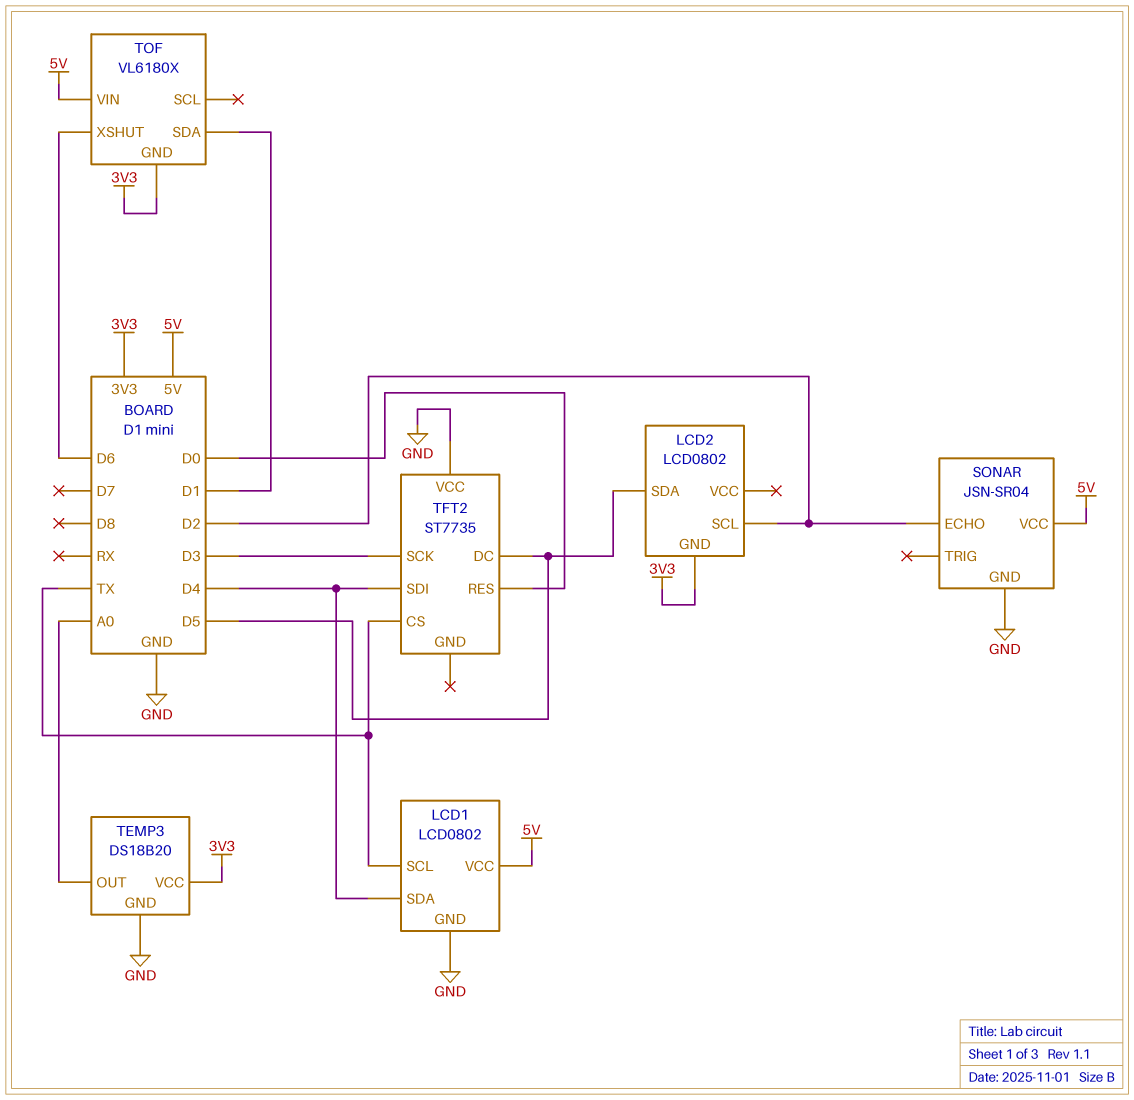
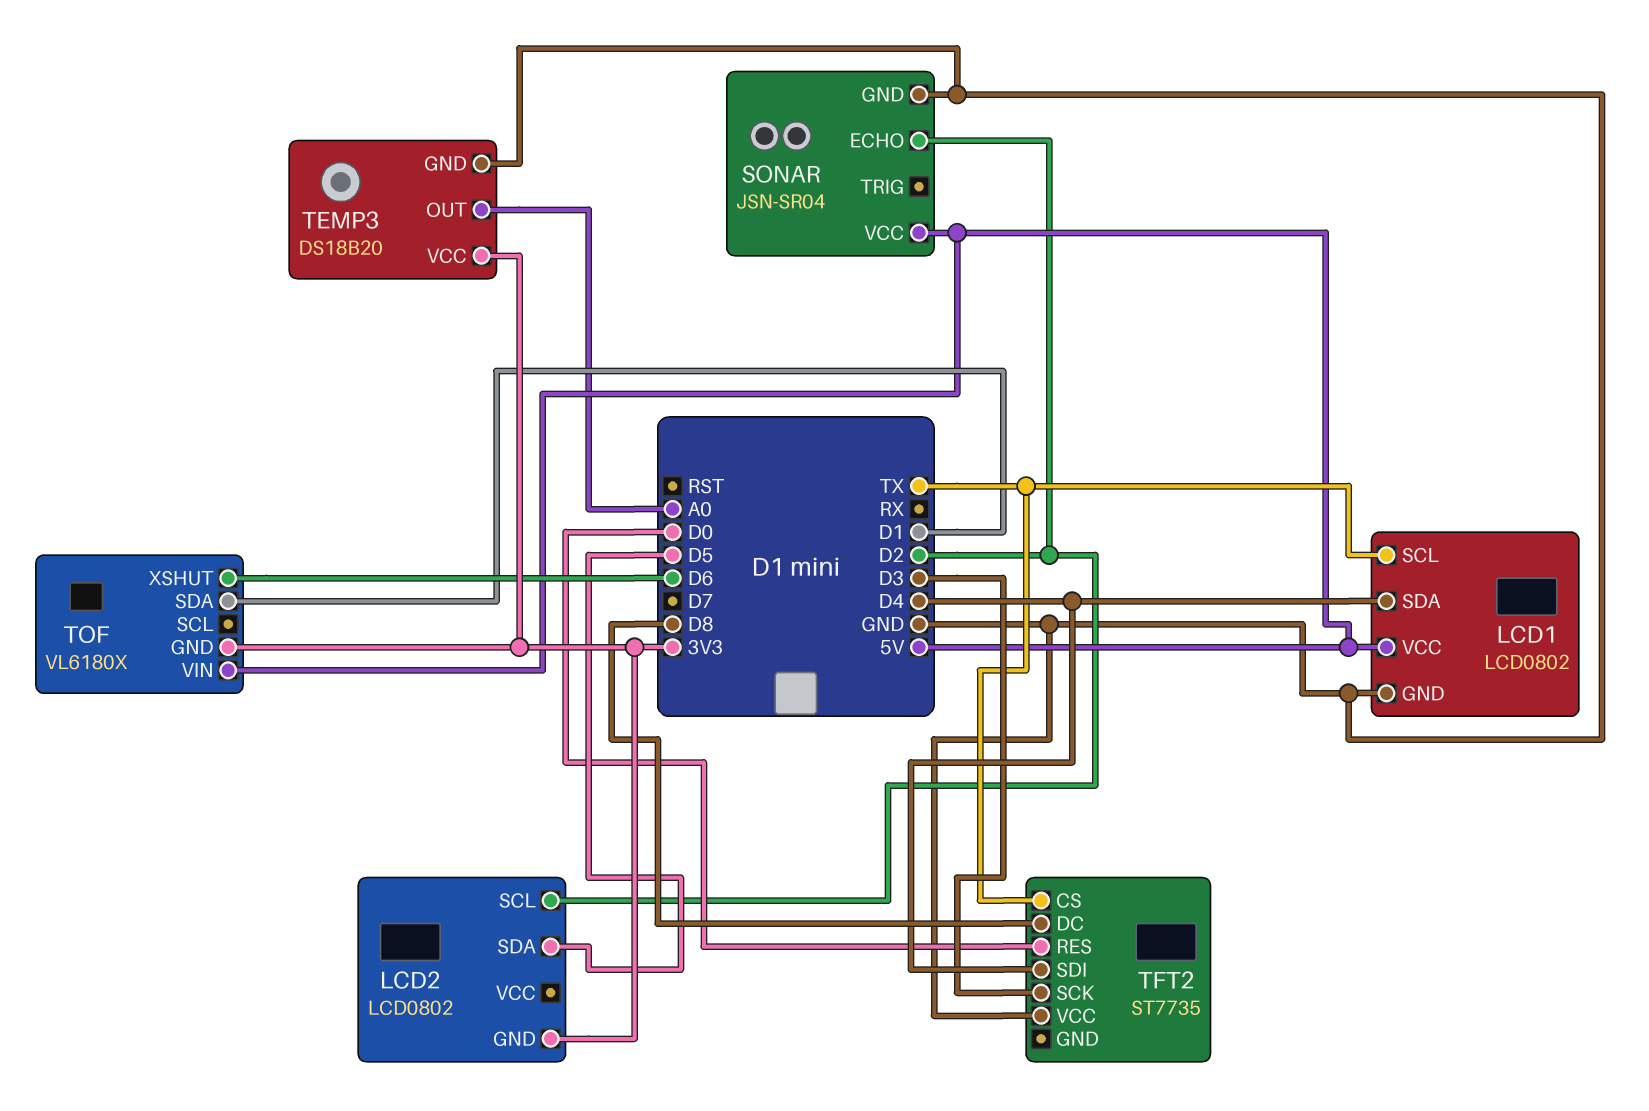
TFT2 pin DC: D5 -> D8

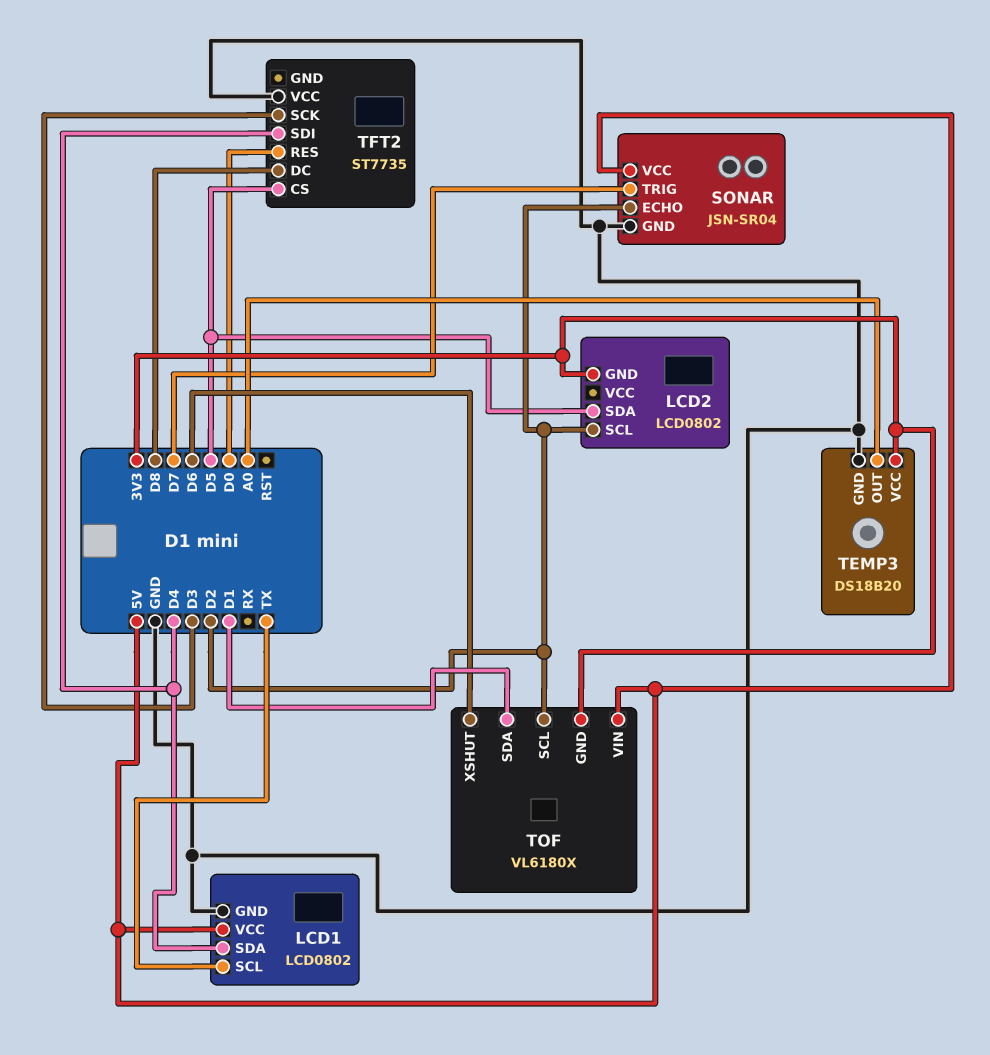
SONAR pin TRIG: none -> D7
TFT2 pin CS: TX -> D5
TOF pin SCL: none -> D2

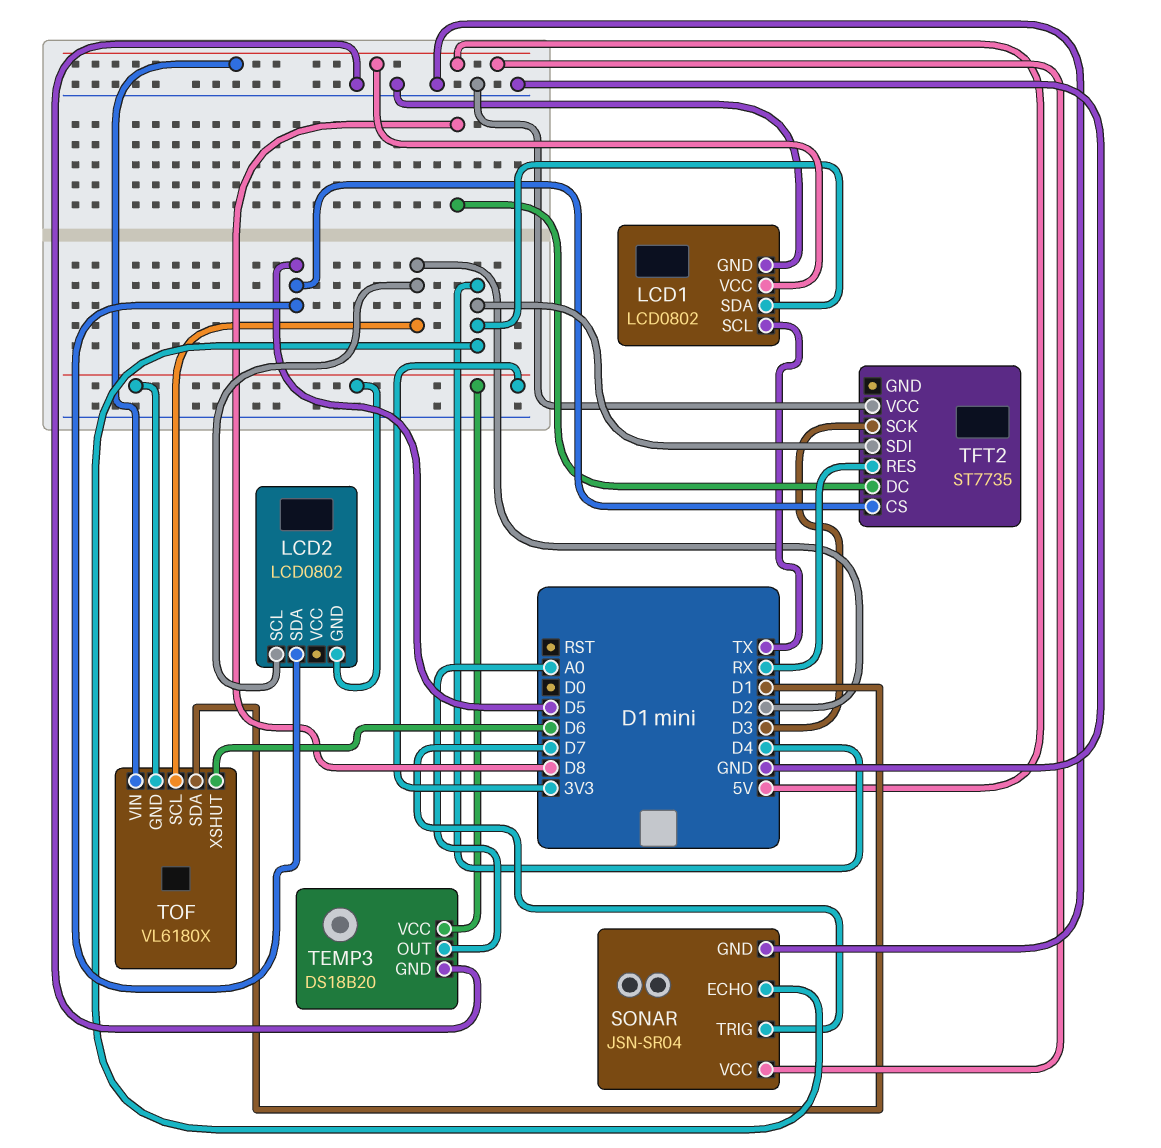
SONAR pin ECHO: D2 -> D4
TFT2 pin RES: D0 -> RX

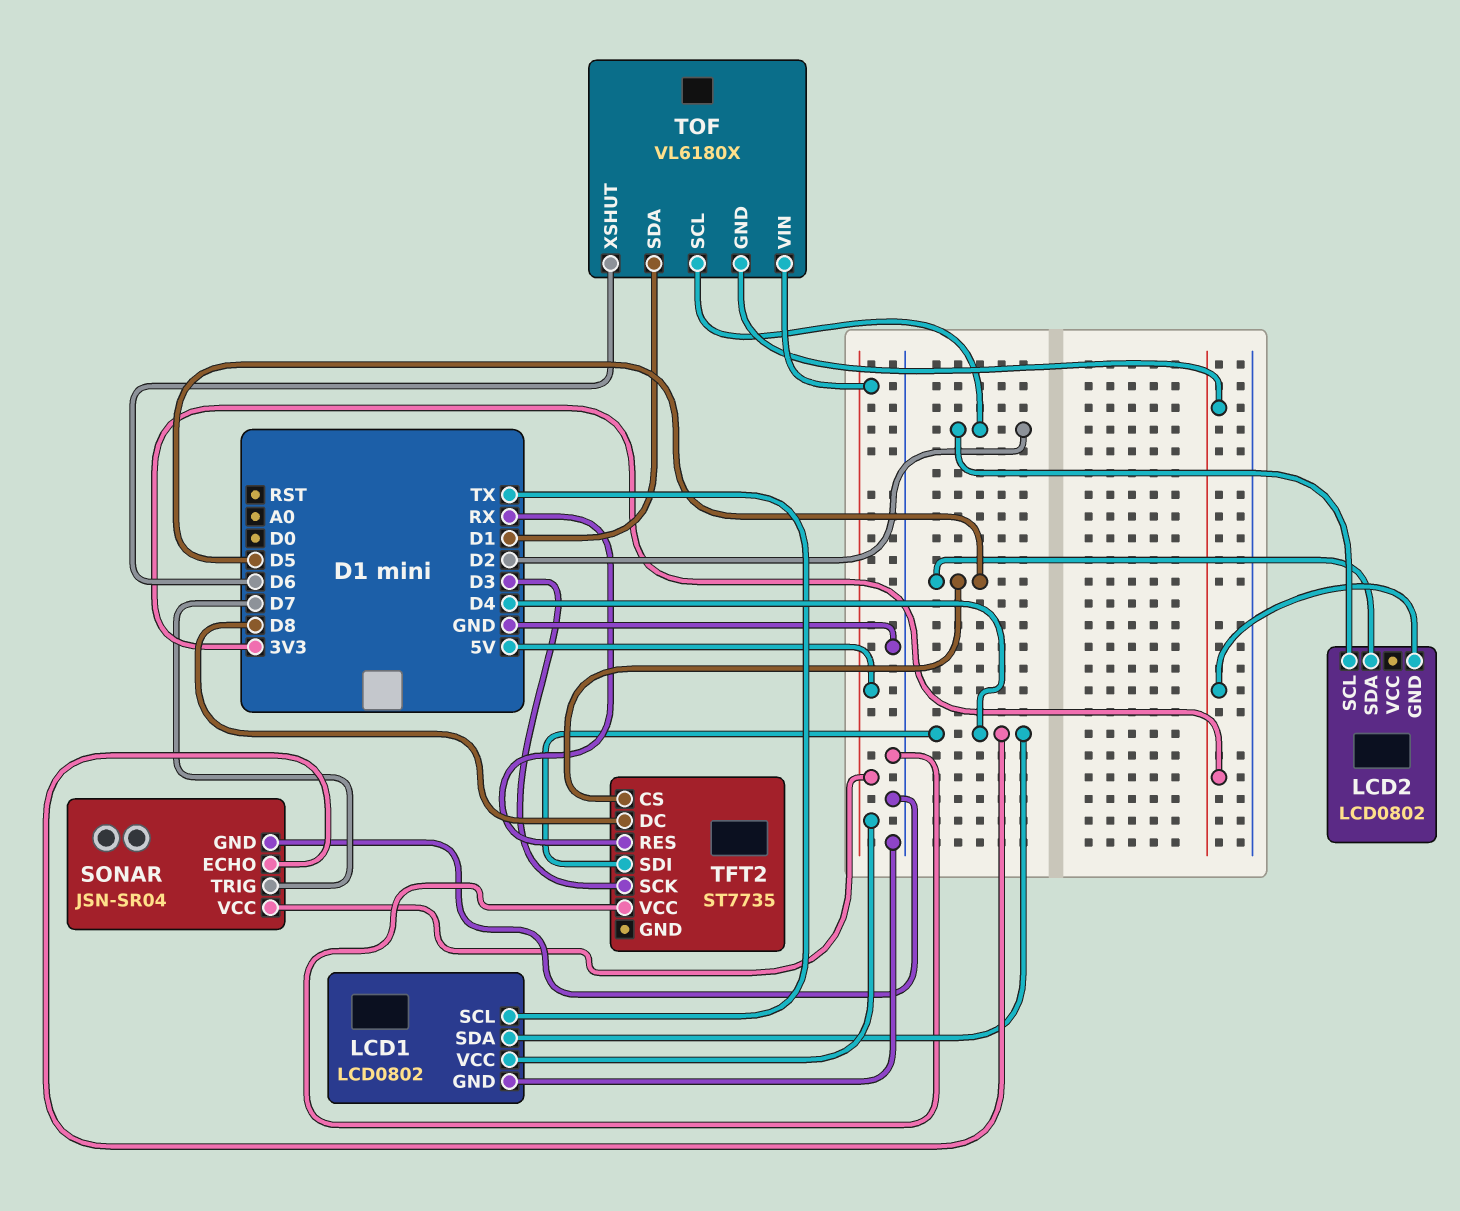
TEMP3: DS18B20 -> none
TEMP3 pin GND: GND -> none
TEMP3 pin OUT: A0 -> none
TEMP3 pin VCC: 3V3 -> none

